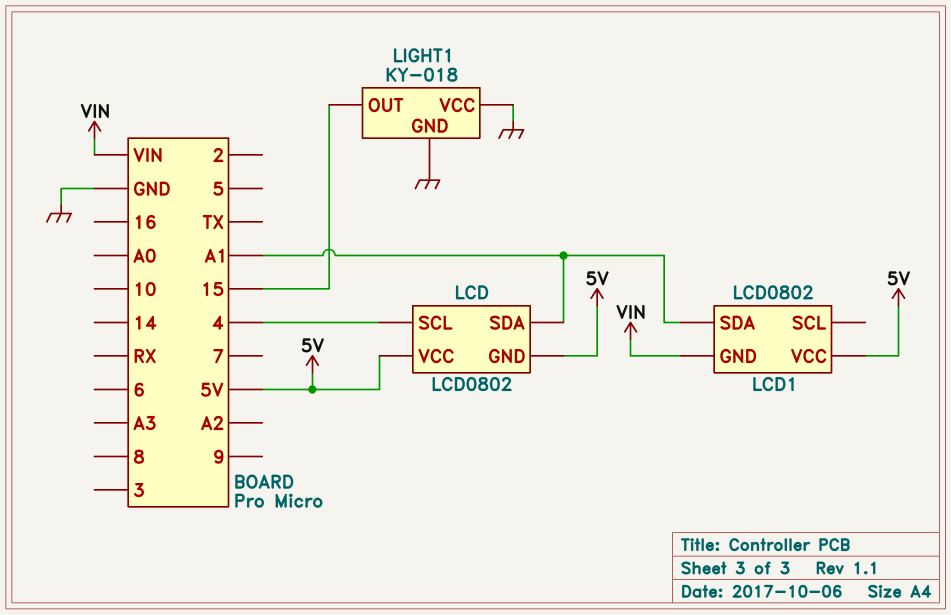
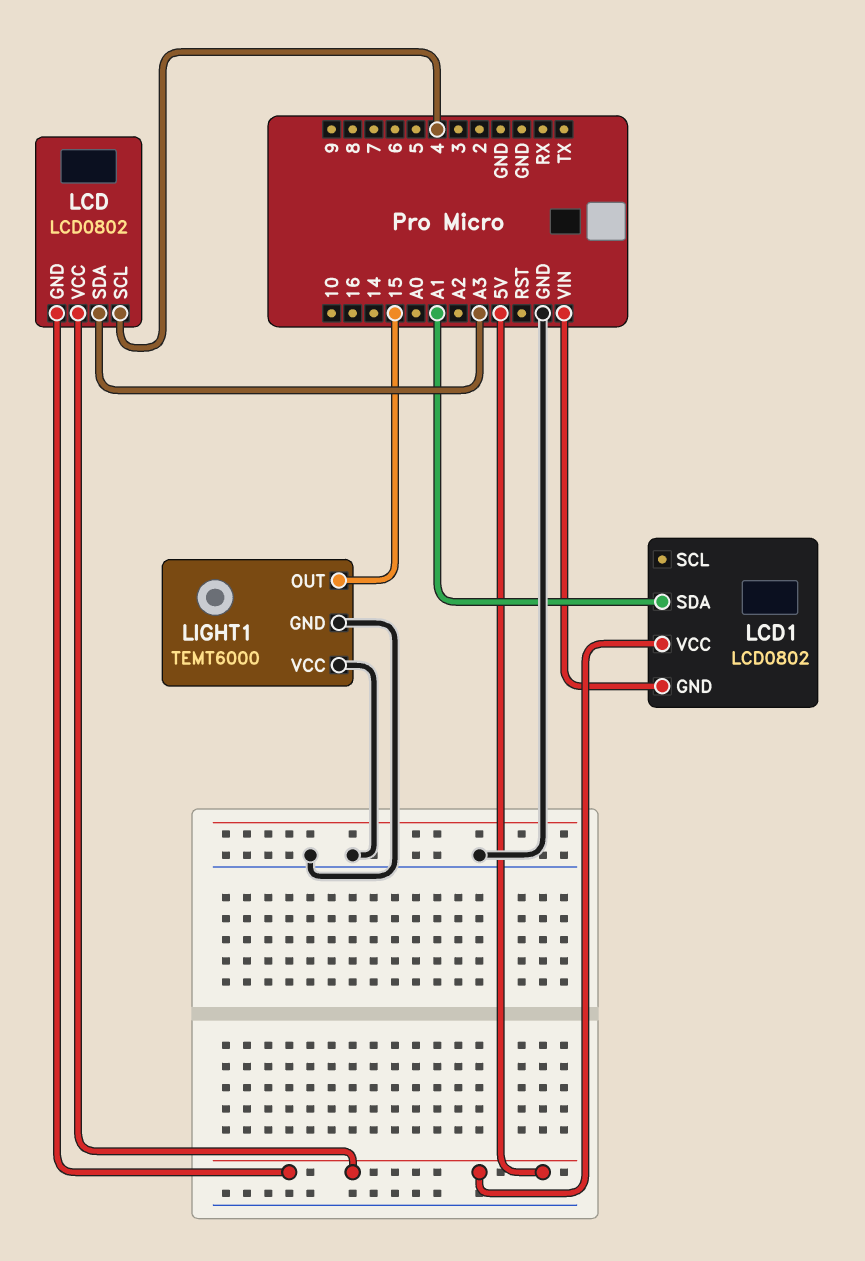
LCD pin SDA: A1 -> A3
LIGHT1: KY-018 -> TEMT6000

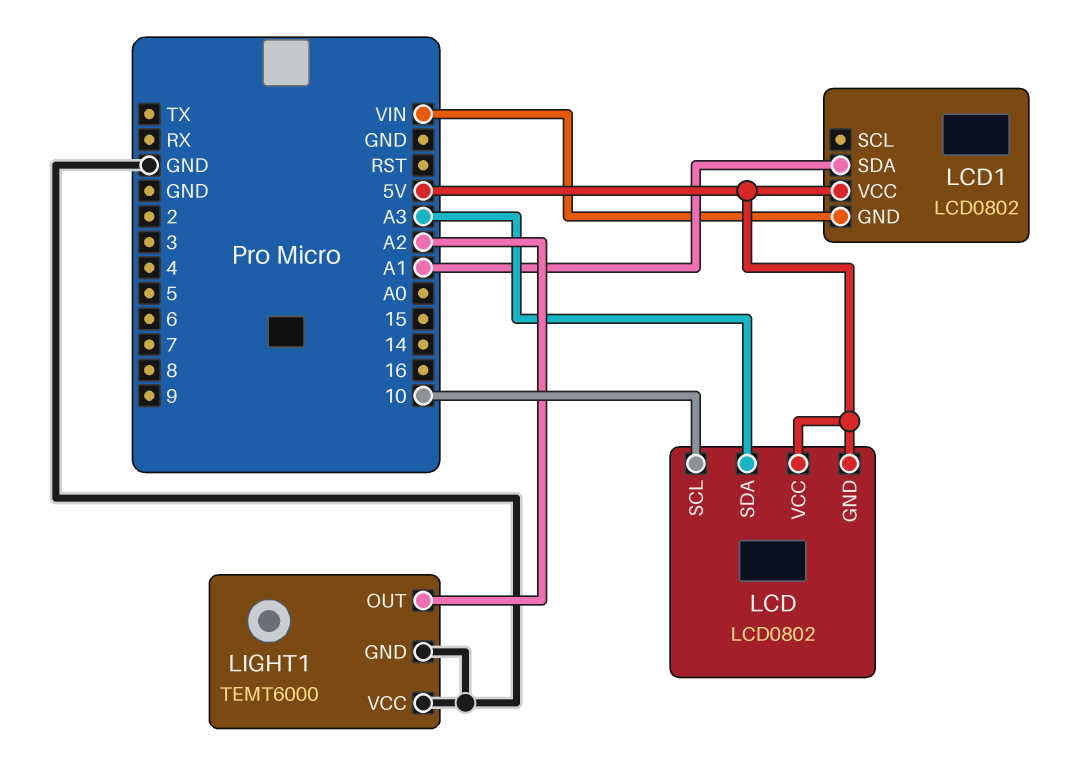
LCD pin SCL: 4 -> 10
LIGHT1 pin OUT: 15 -> A2

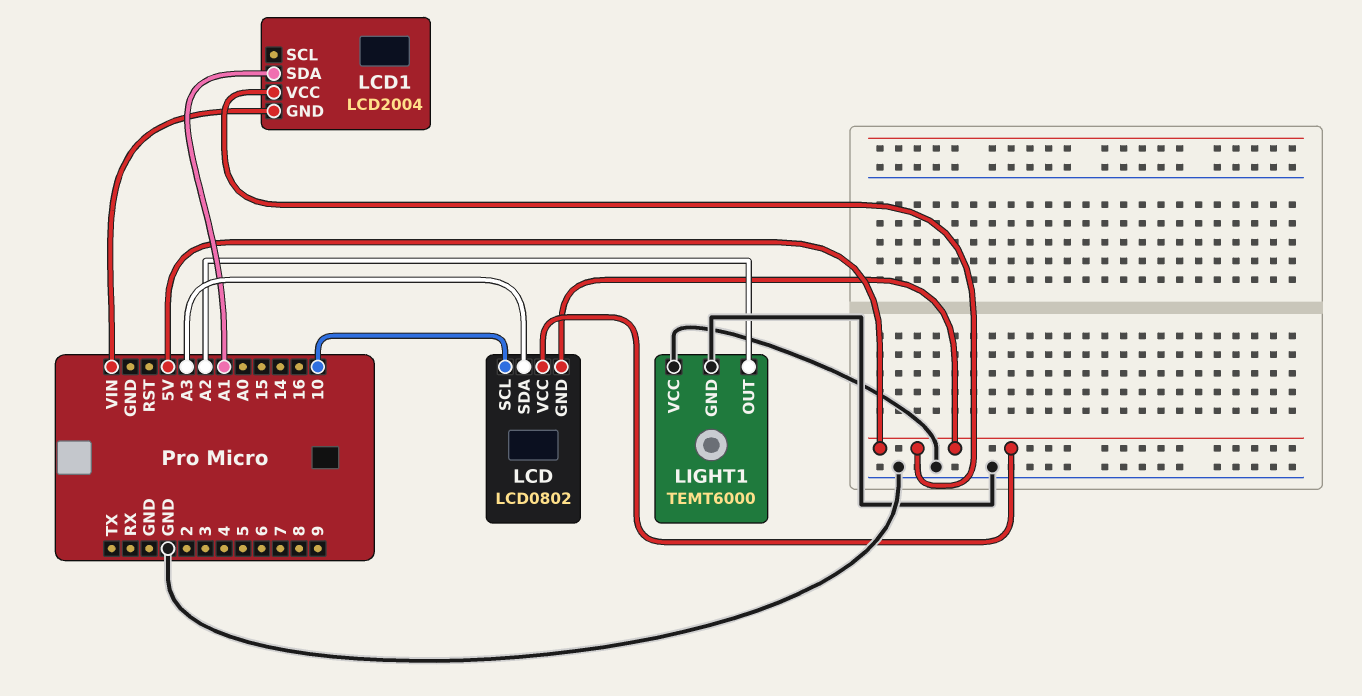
LCD1: LCD0802 -> LCD2004

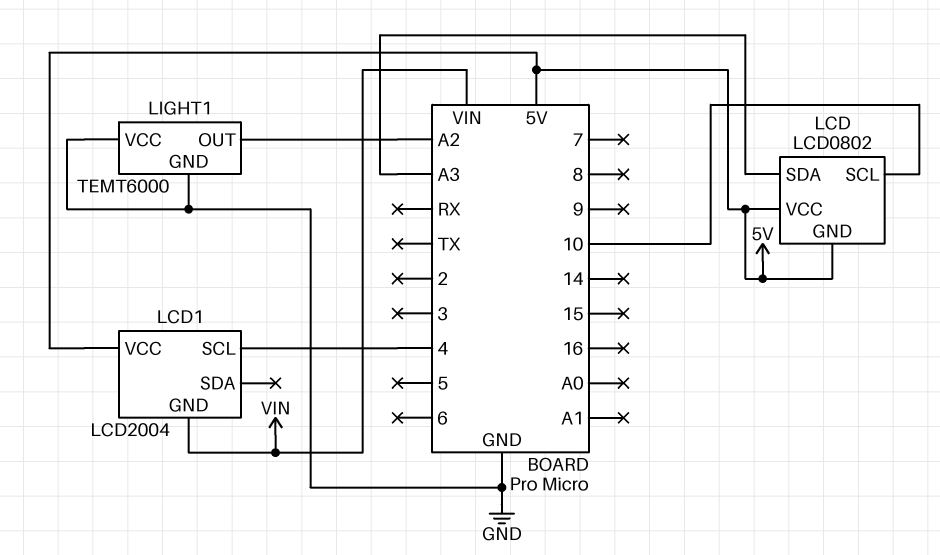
LCD1 pin SCL: none -> 4
LCD1 pin SDA: A1 -> none

